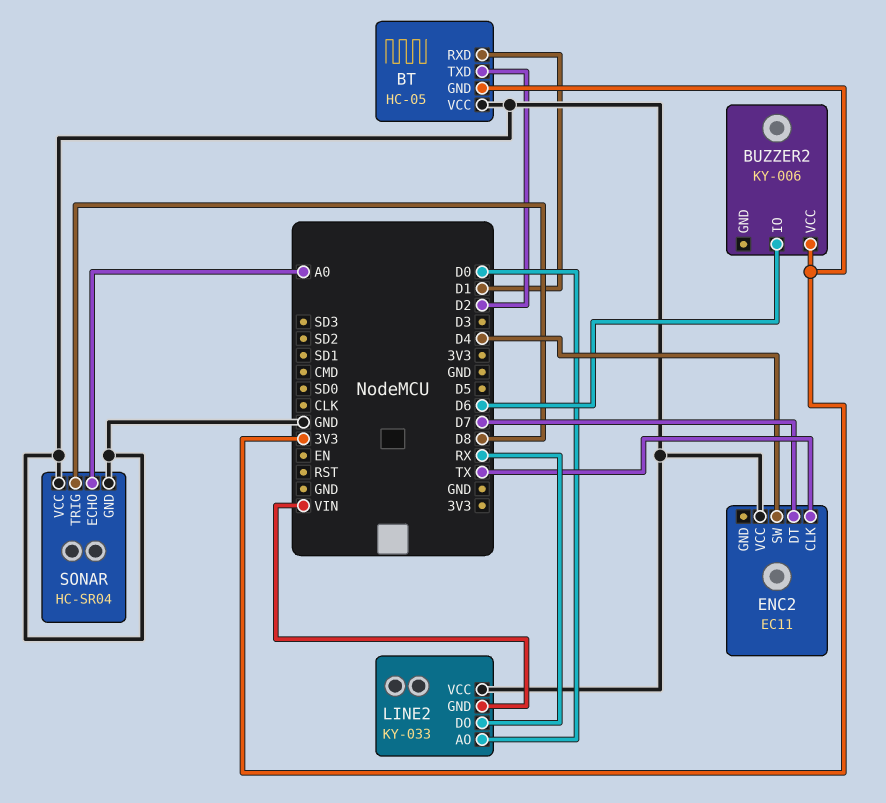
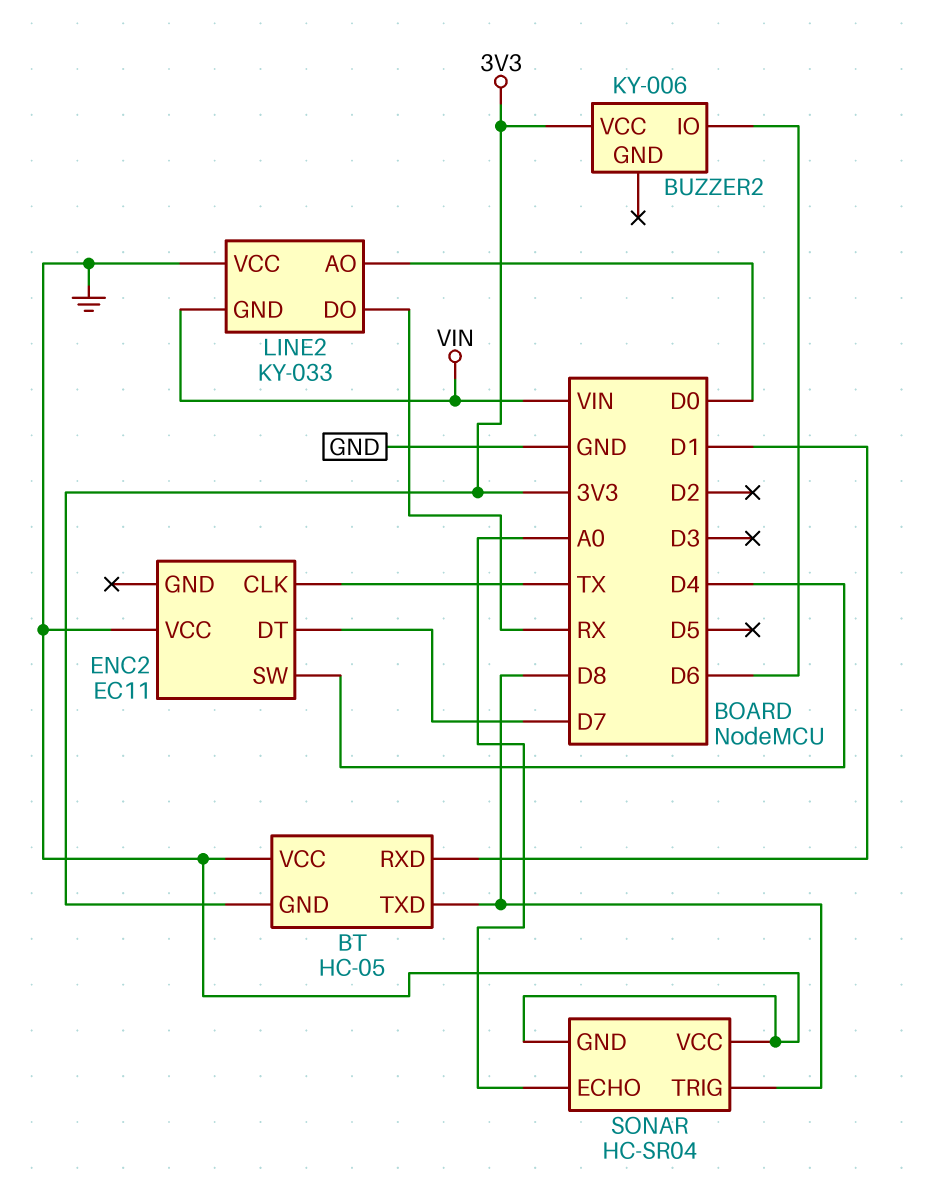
BT pin TXD: D2 -> D8

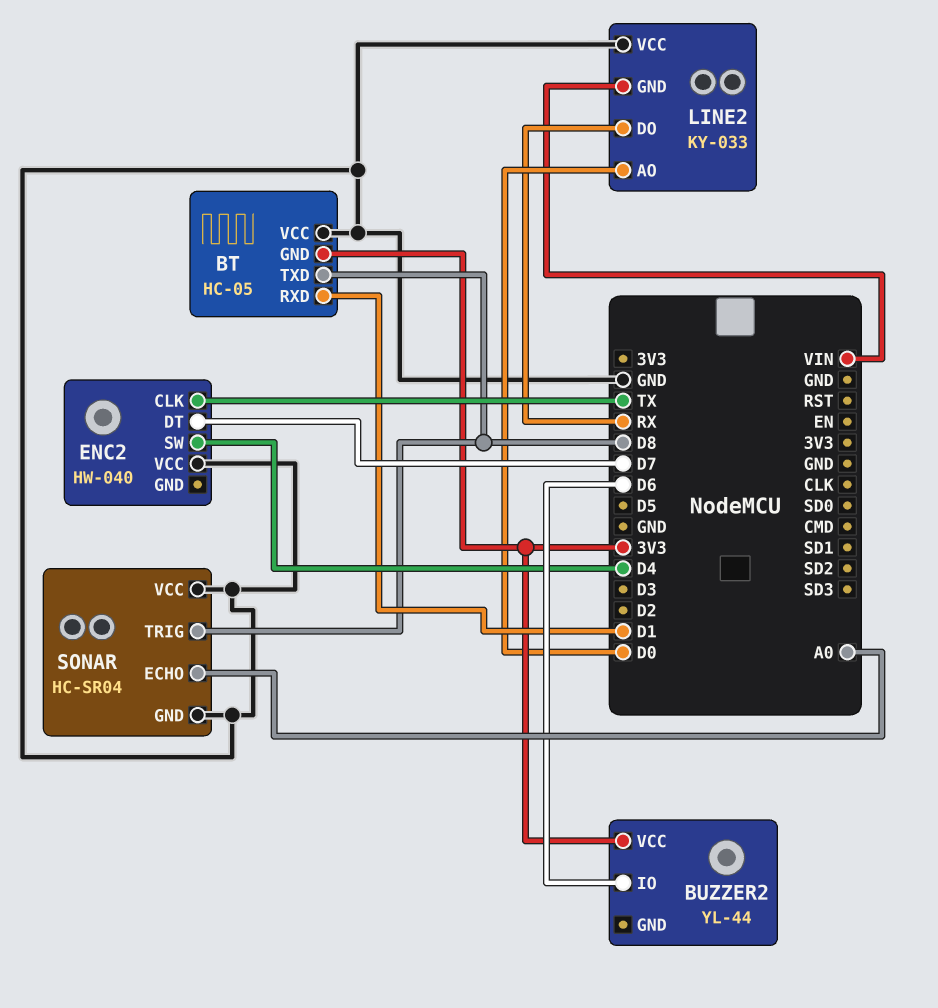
BUZZER2: KY-006 -> YL-44
ENC2: EC11 -> HW-040

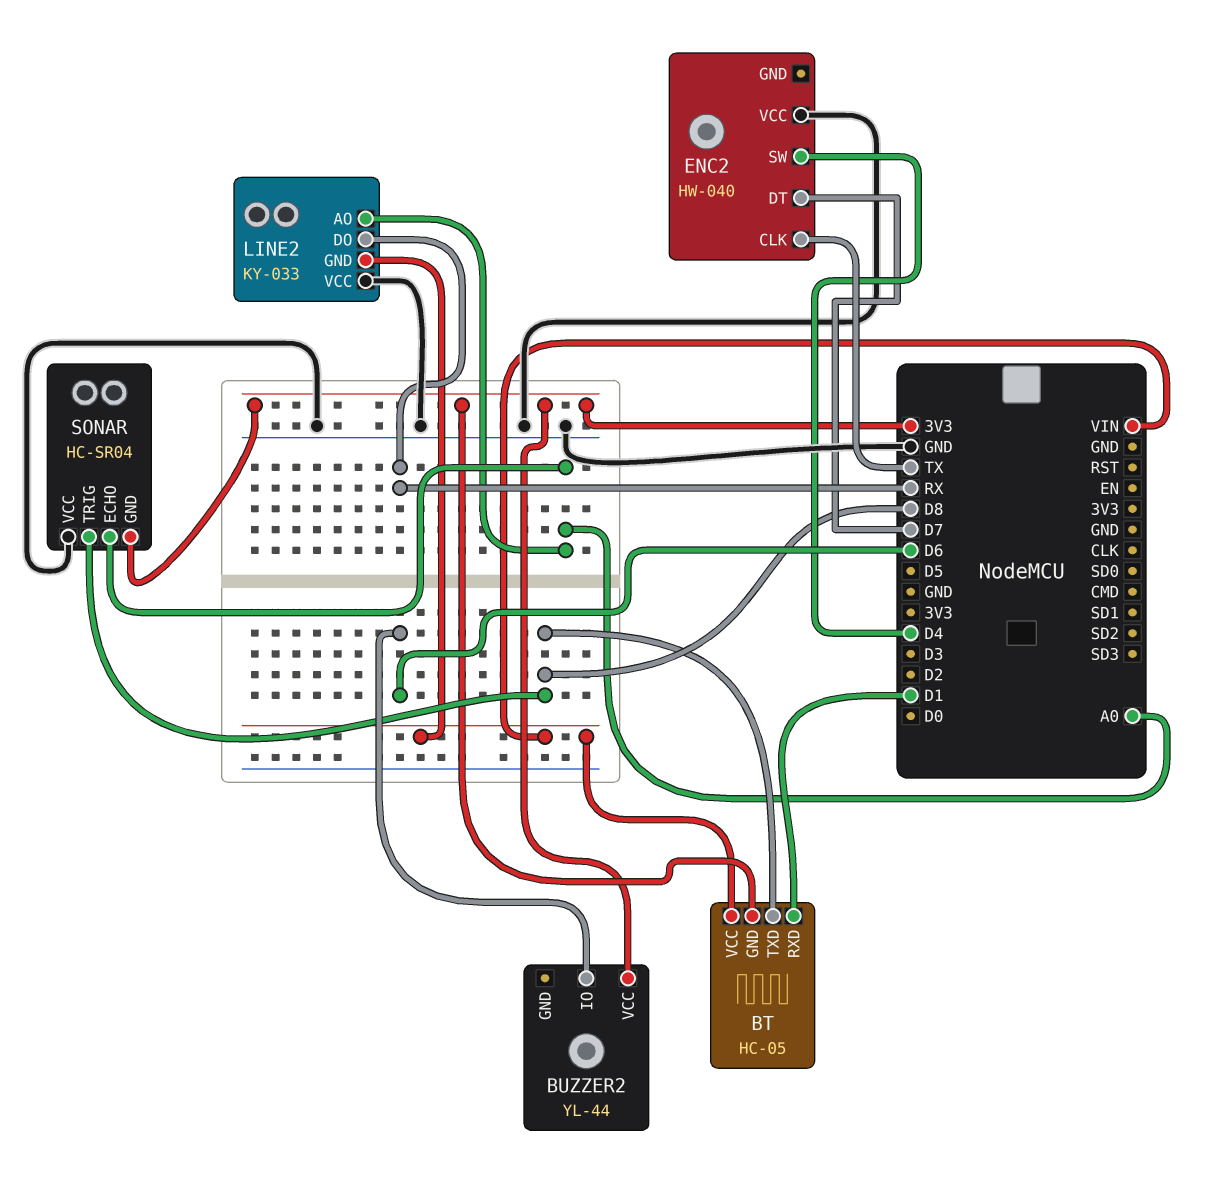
BT pin VCC: GND -> VIN
LINE2 pin AO: D0 -> A0
SONAR pin GND: GND -> 3V3

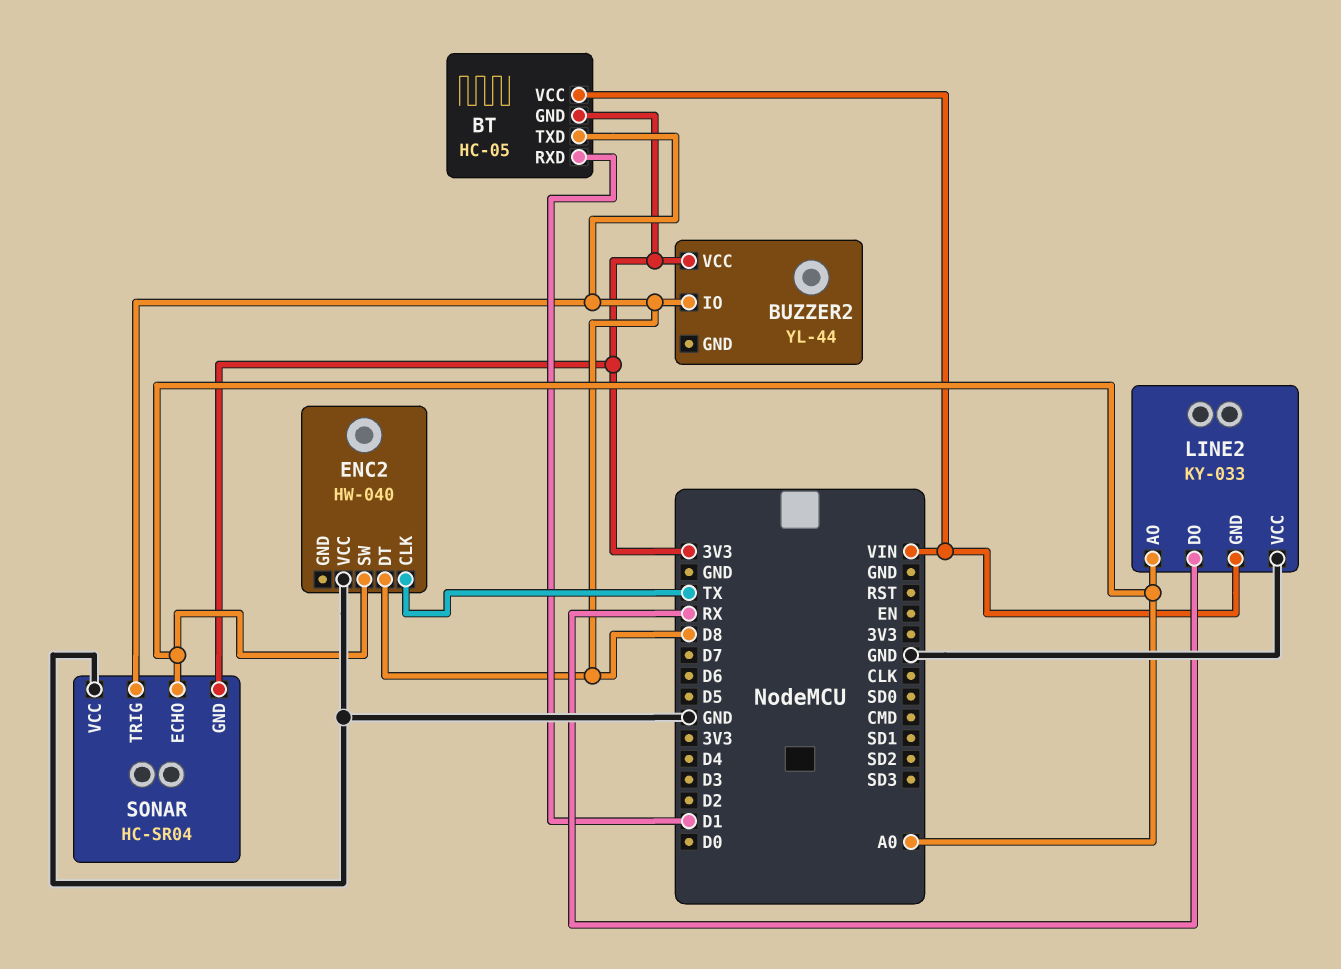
BUZZER2 pin IO: D6 -> D8
ENC2 pin DT: D7 -> D8
ENC2 pin SW: D4 -> A0

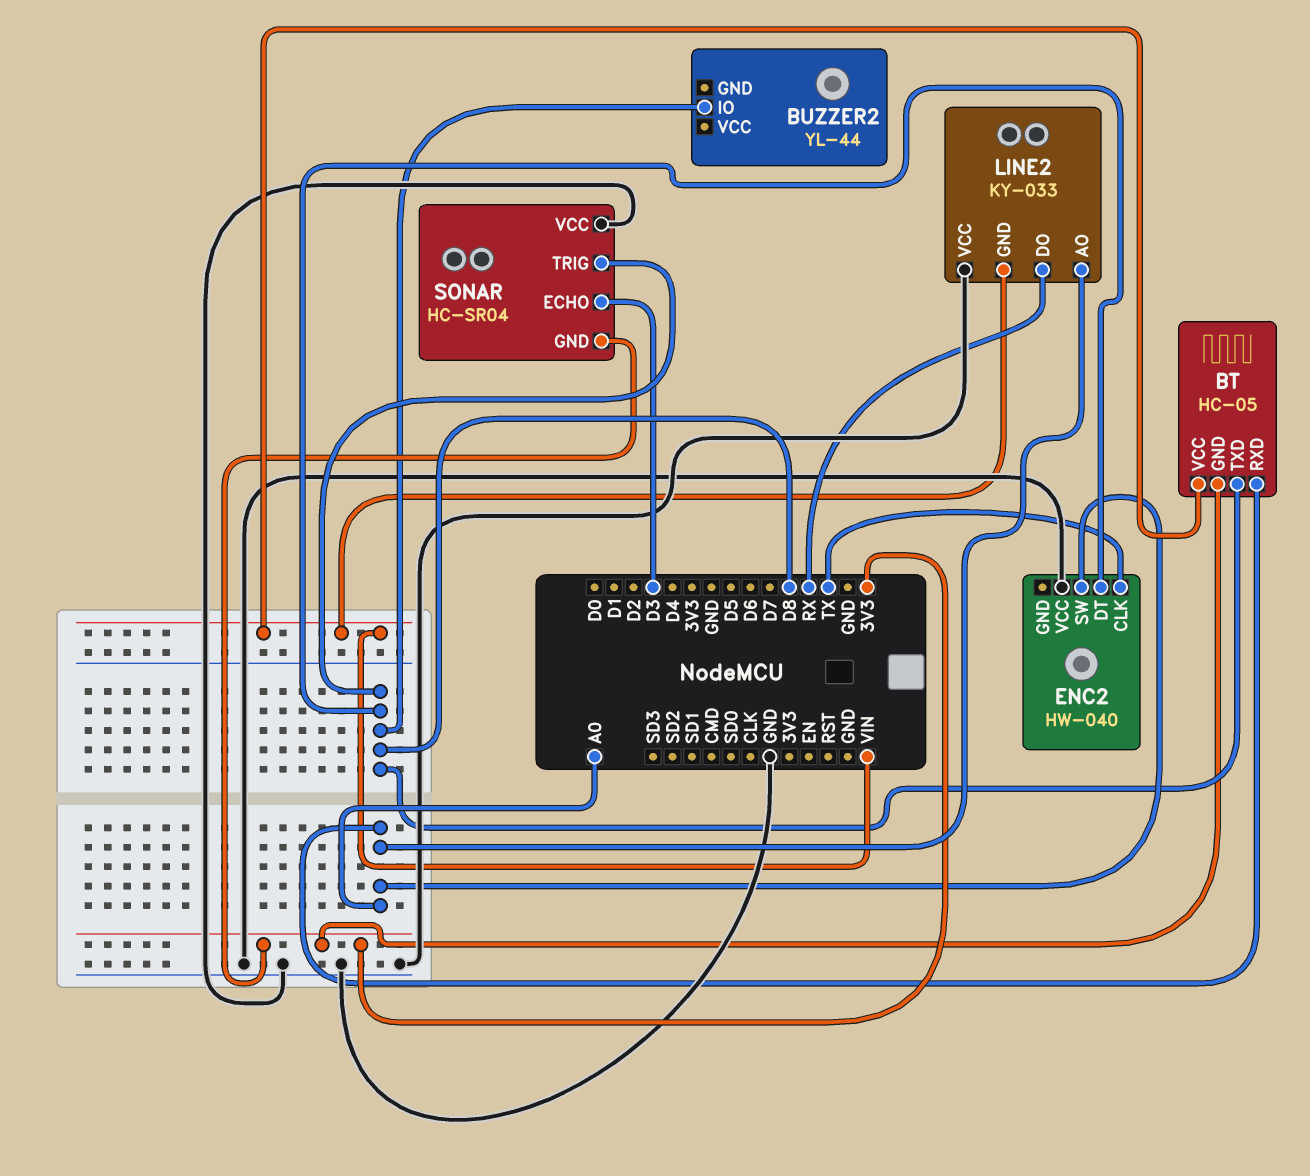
BT pin RXD: D1 -> A0
BUZZER2 pin VCC: 3V3 -> none
SONAR pin ECHO: A0 -> D3

